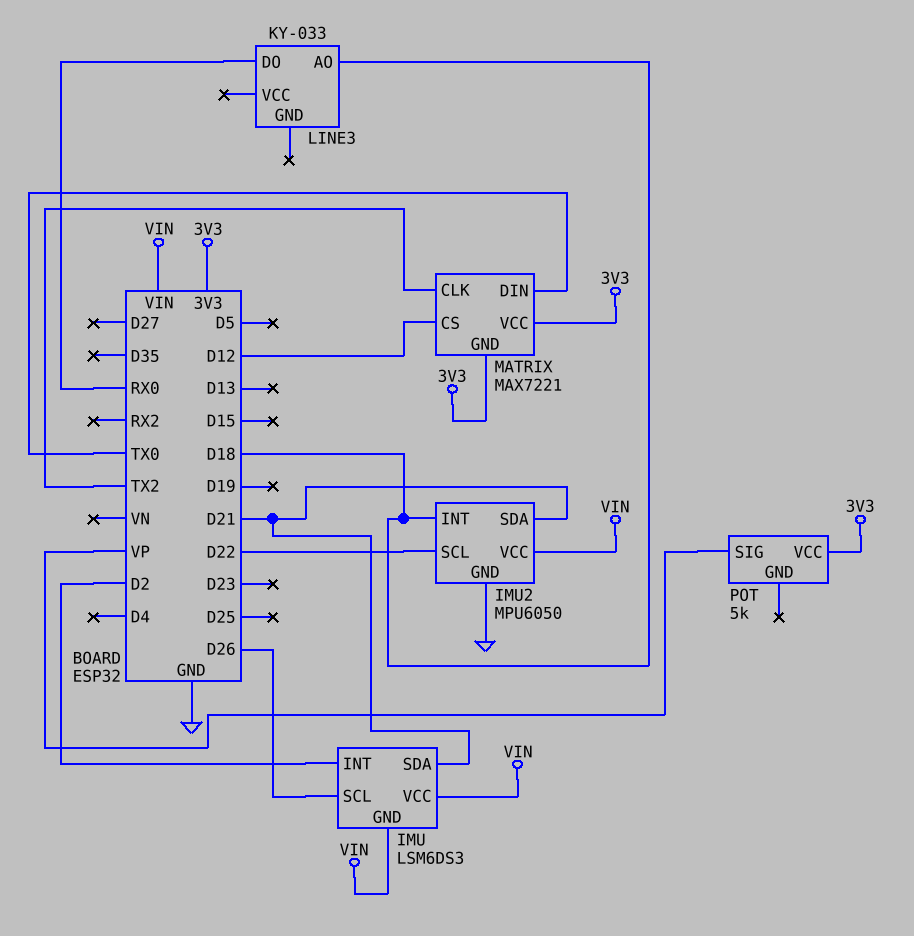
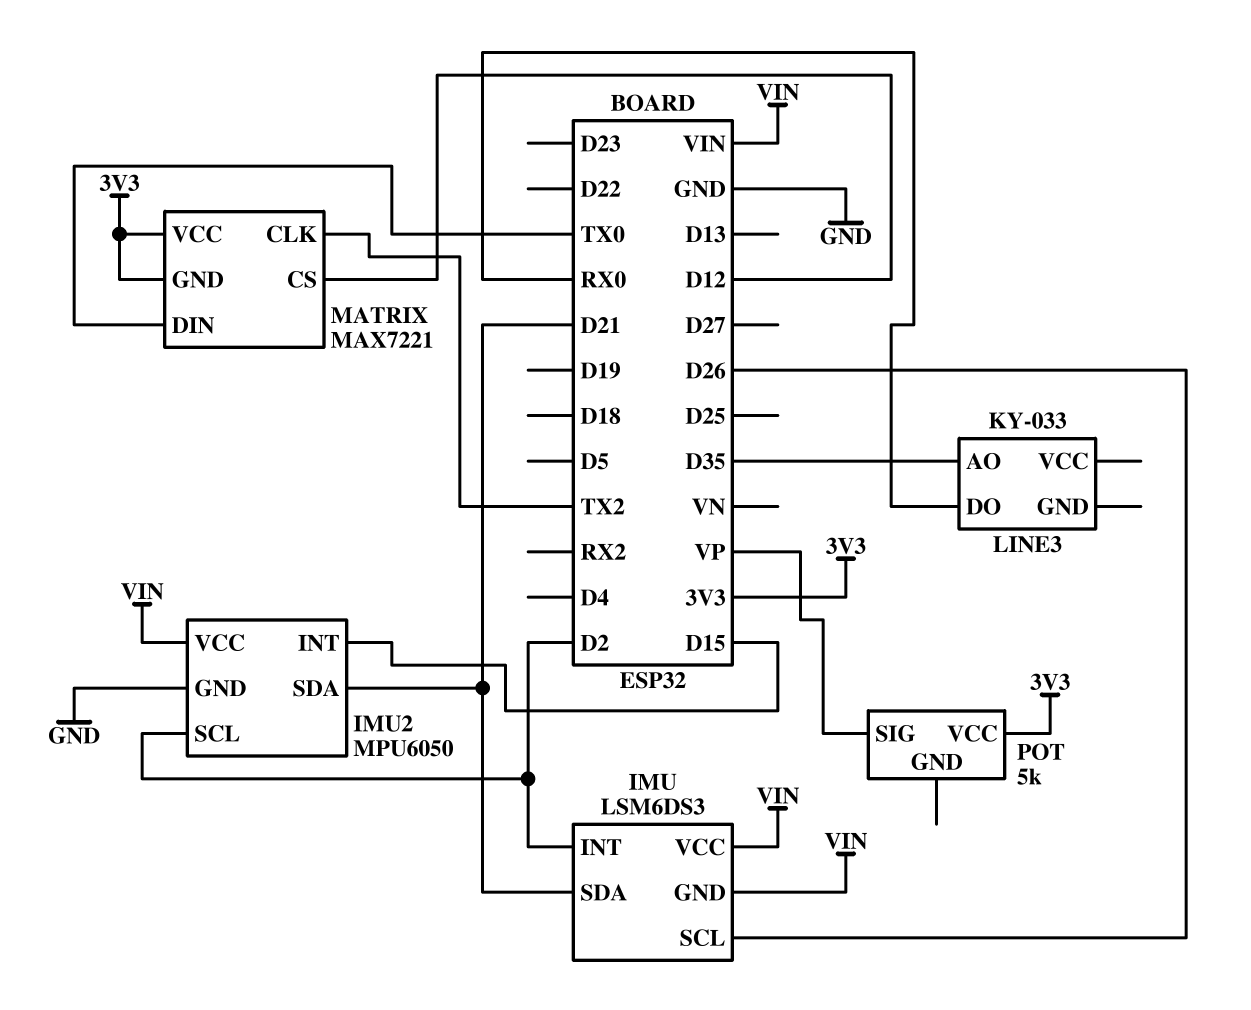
IMU2 pin INT: D18 -> D15
IMU2 pin SCL: D22 -> D2
LINE3 pin AO: D18 -> D35

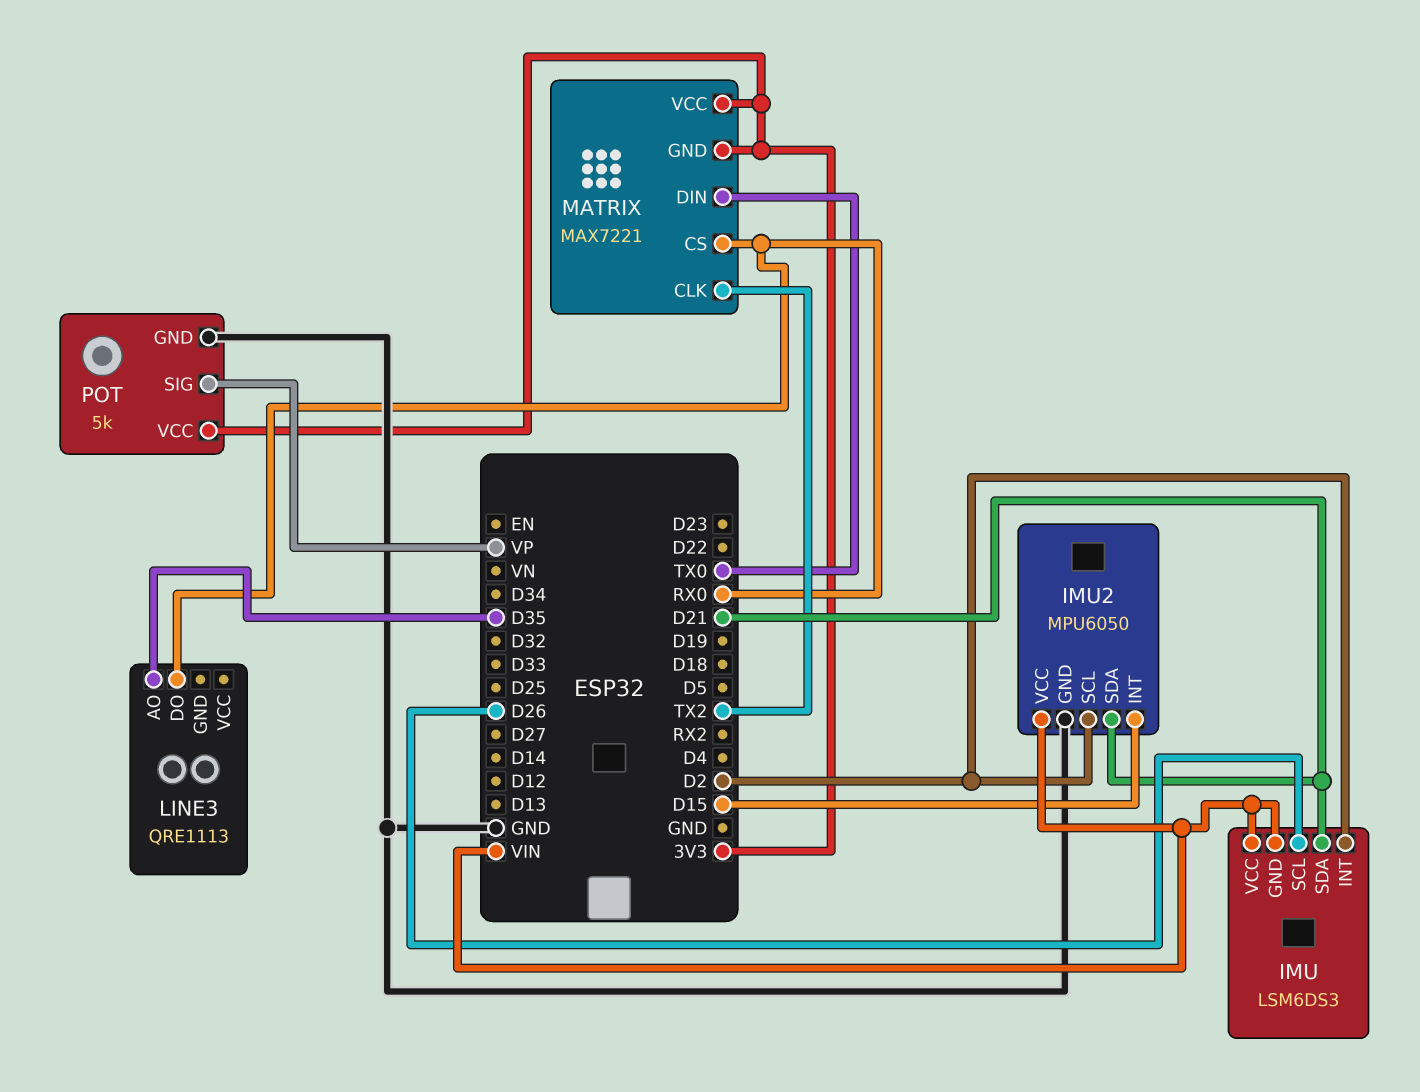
LINE3: KY-033 -> QRE1113
MATRIX pin CS: D12 -> RX0
POT pin GND: none -> GND

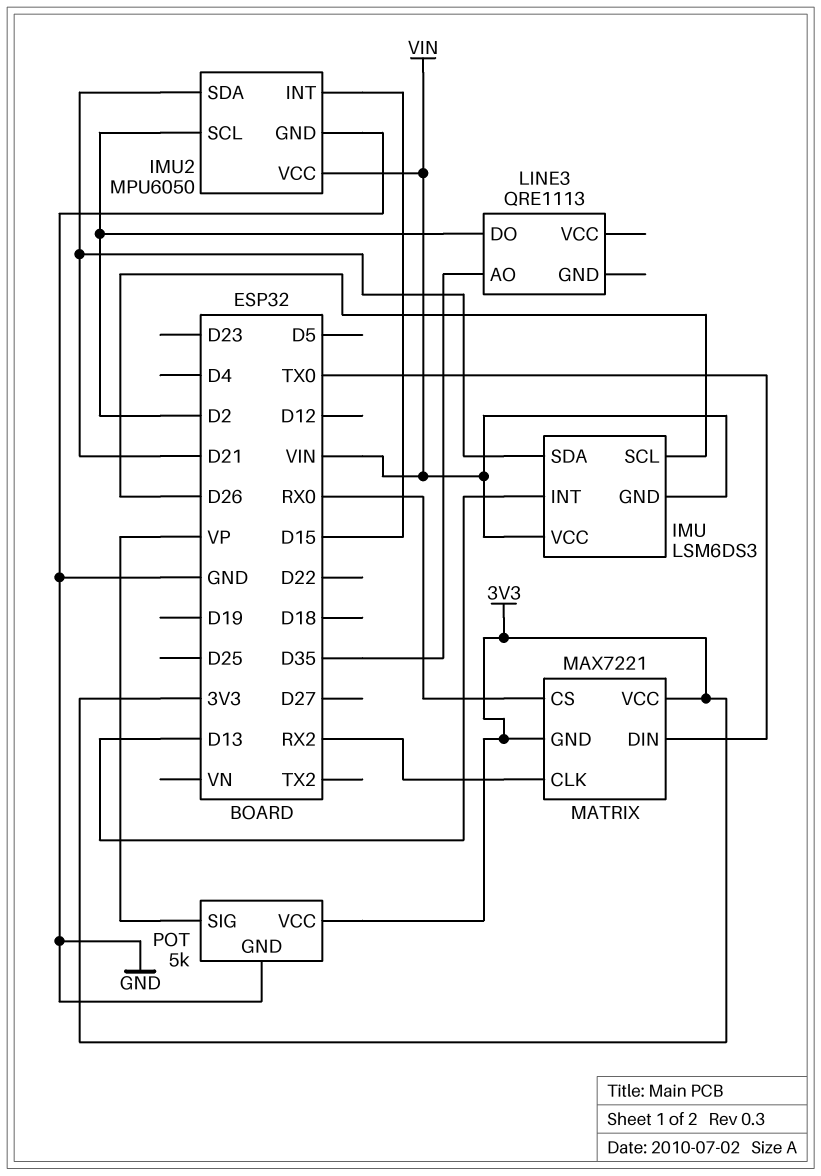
IMU pin INT: D2 -> D13
LINE3 pin DO: RX0 -> D2
MATRIX pin CLK: TX2 -> RX2

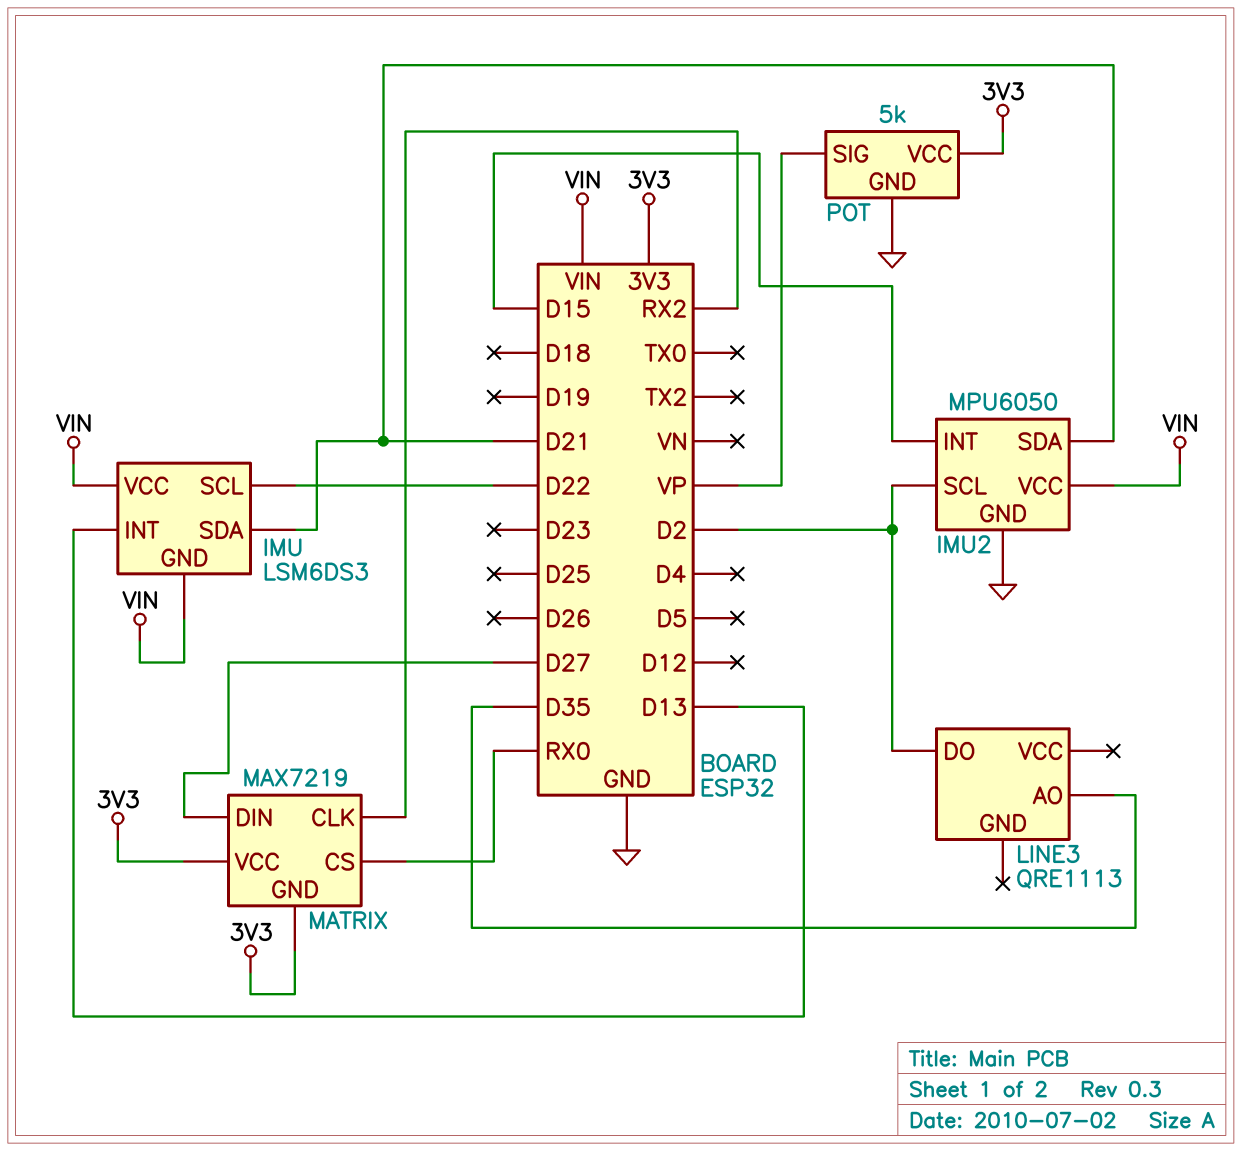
IMU pin SCL: D26 -> D22
MATRIX: MAX7221 -> MAX7219
MATRIX pin DIN: TX0 -> D27

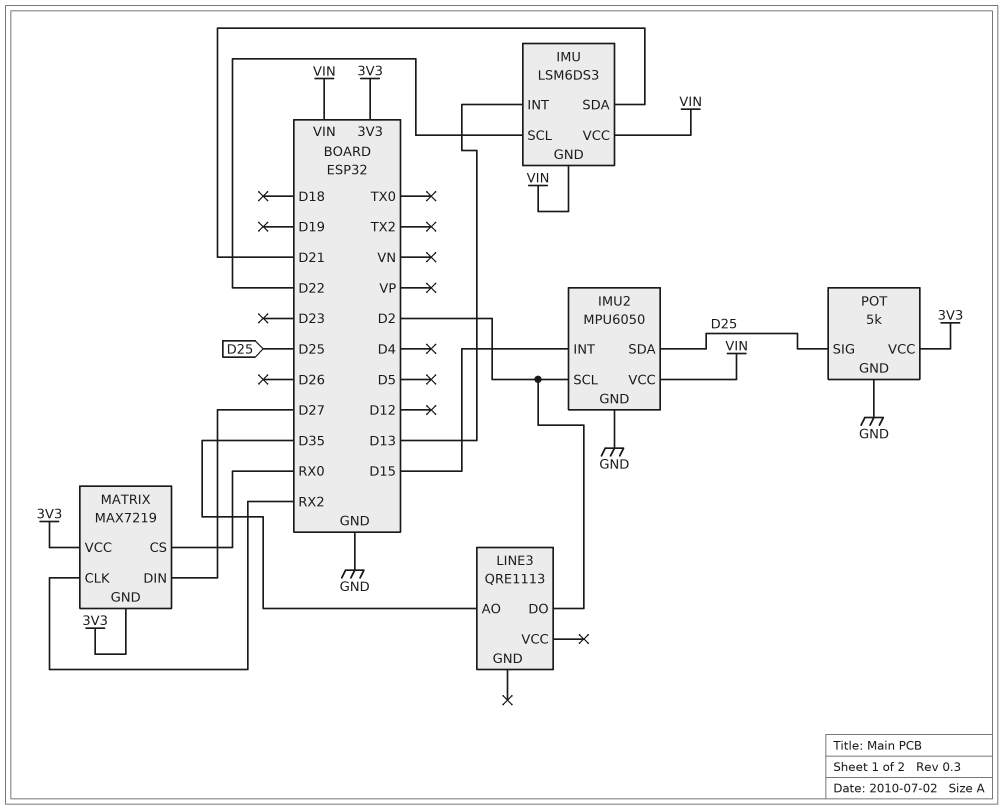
IMU2 pin SDA: D21 -> D25
POT pin SIG: VP -> D25

